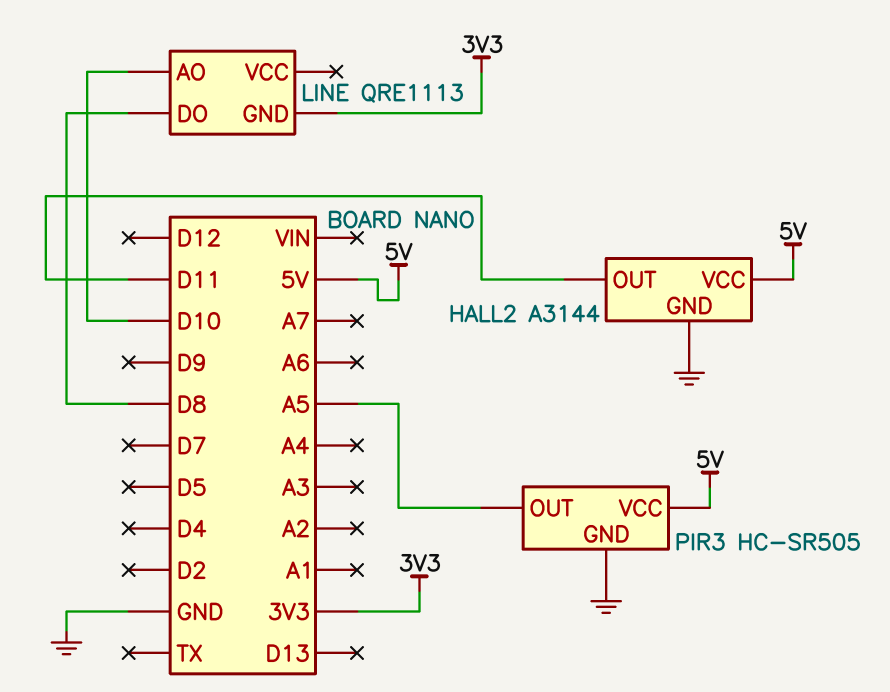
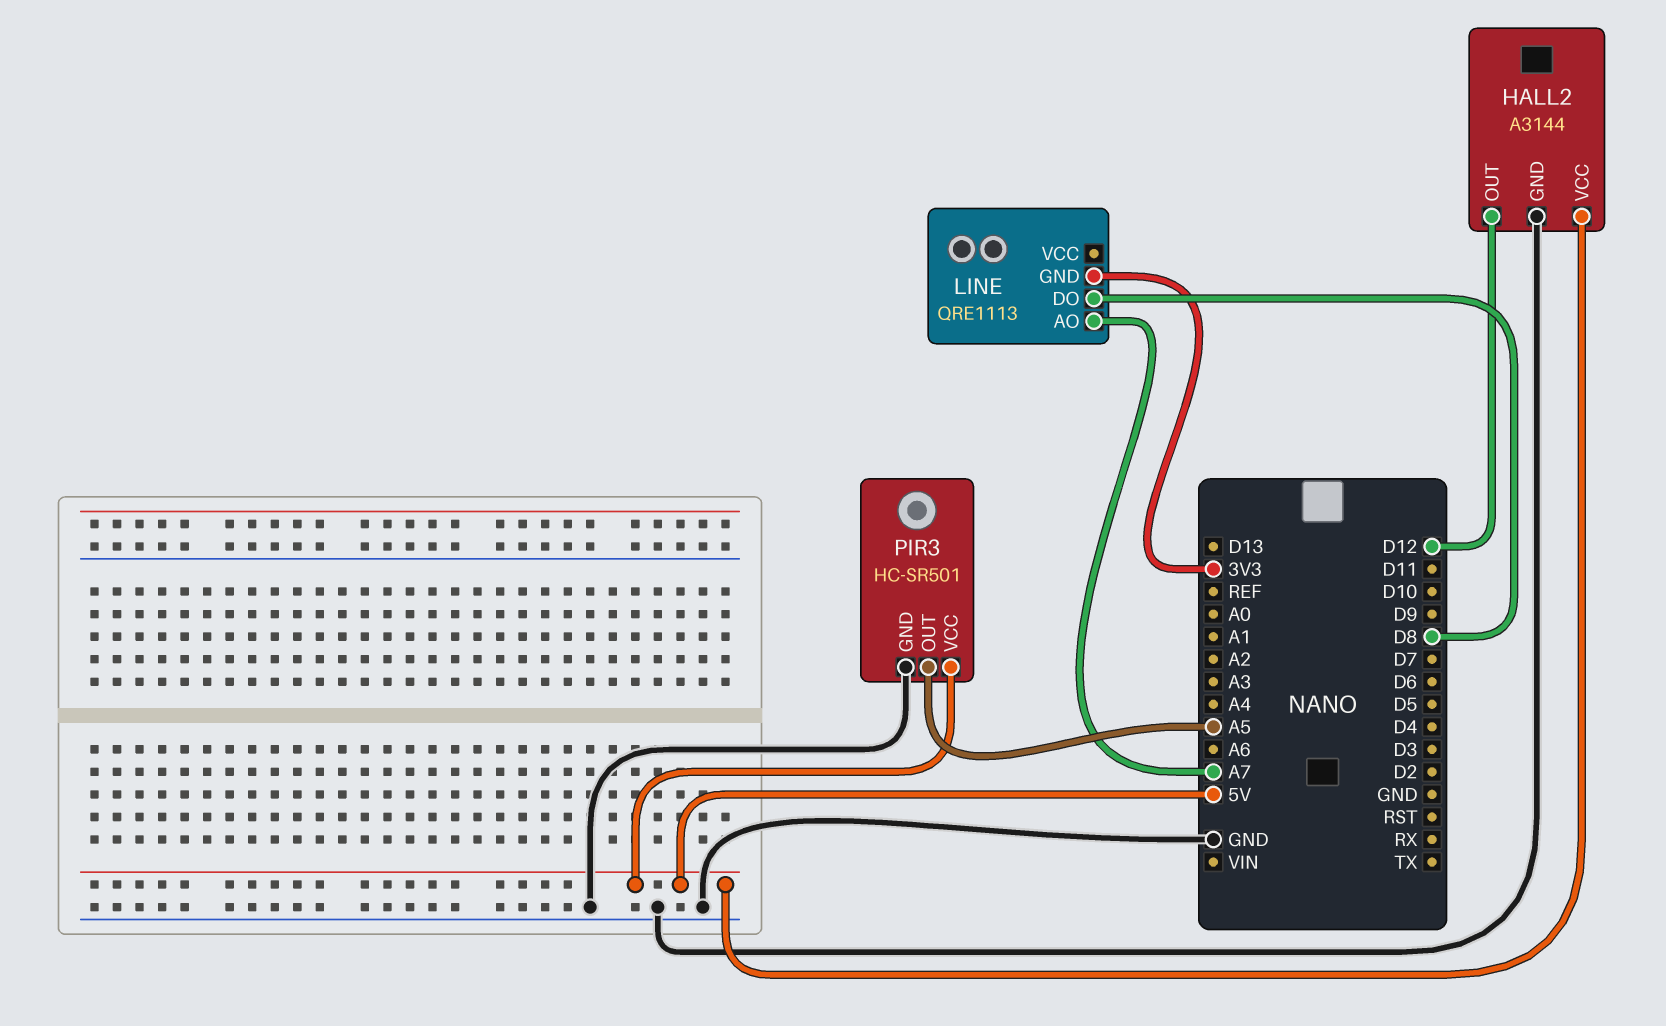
HALL2 pin OUT: D11 -> D12
LINE pin AO: D10 -> A7
PIR3: HC-SR505 -> HC-SR501

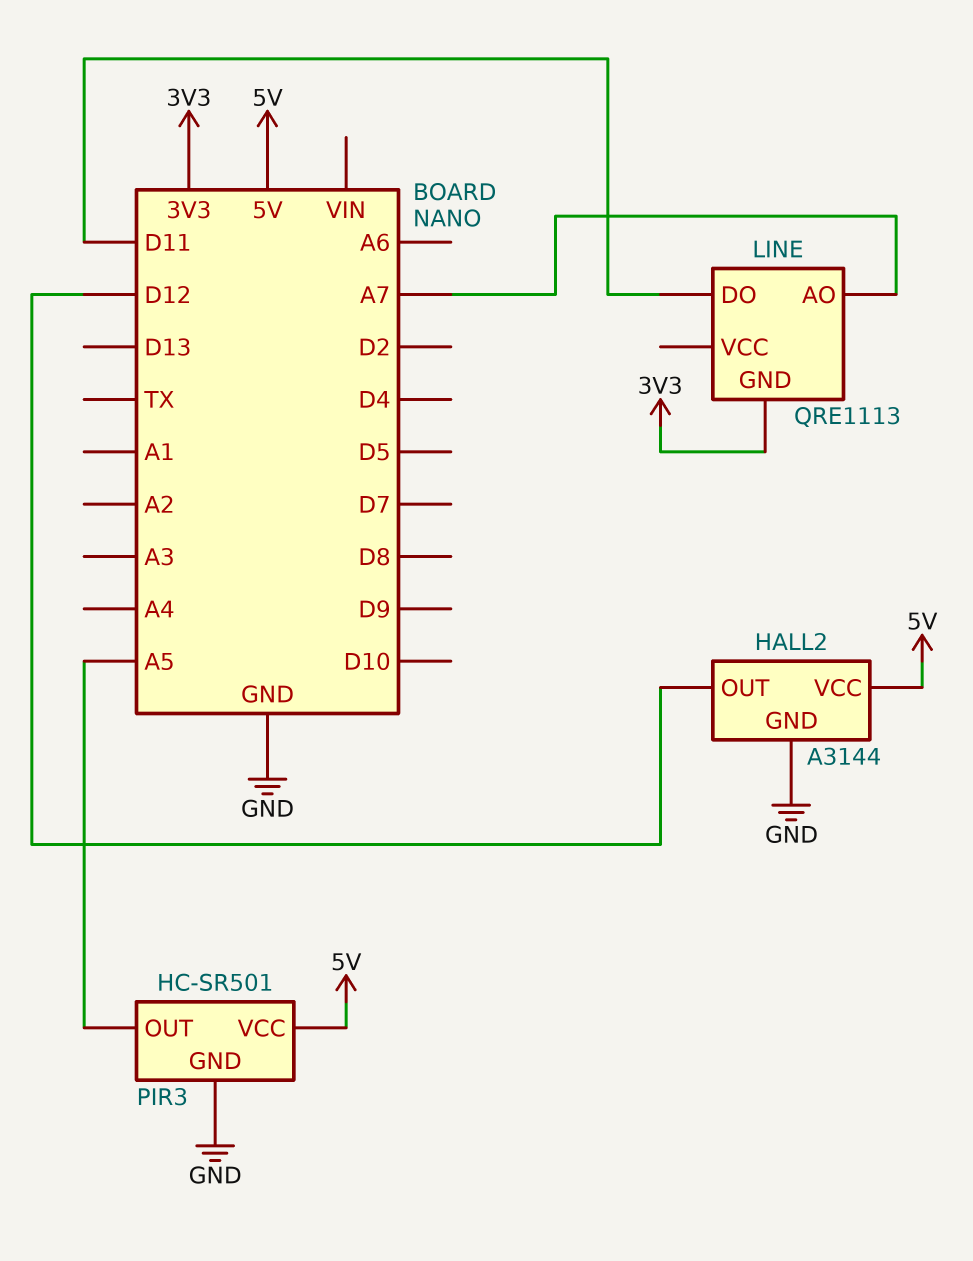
LINE pin DO: D8 -> D11

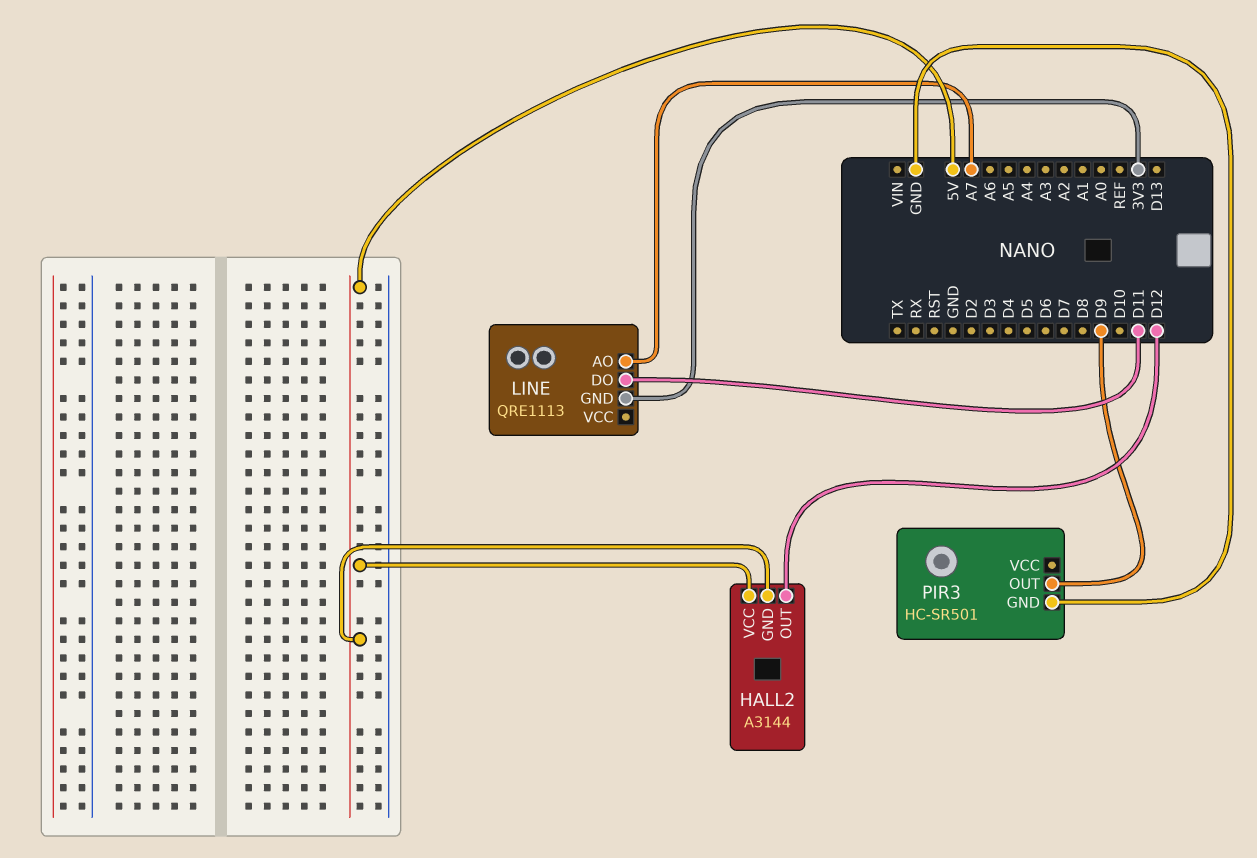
HALL2 pin GND: GND -> 5V
PIR3 pin OUT: A5 -> D9
PIR3 pin VCC: 5V -> none

